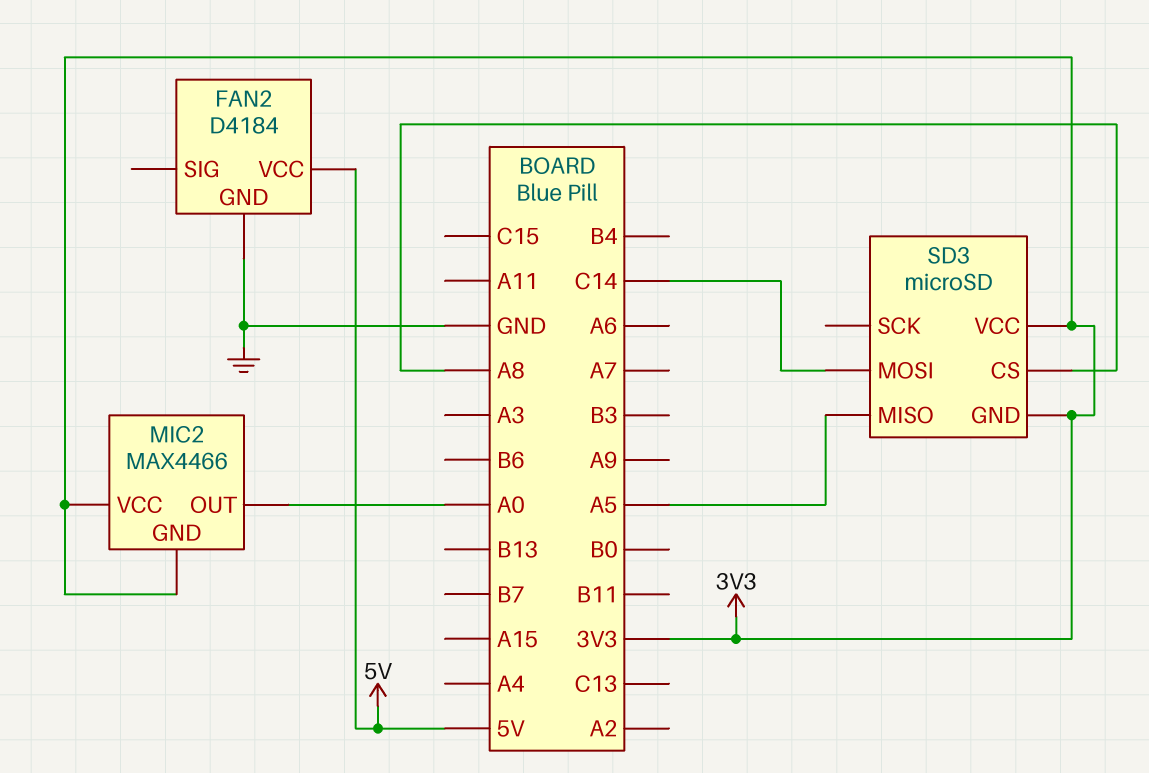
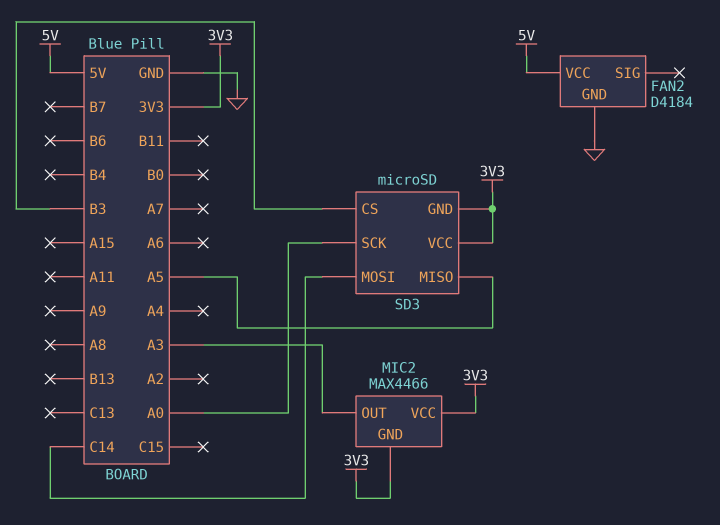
MIC2 pin OUT: A0 -> A3
SD3 pin CS: A8 -> B3
SD3 pin SCK: none -> A0

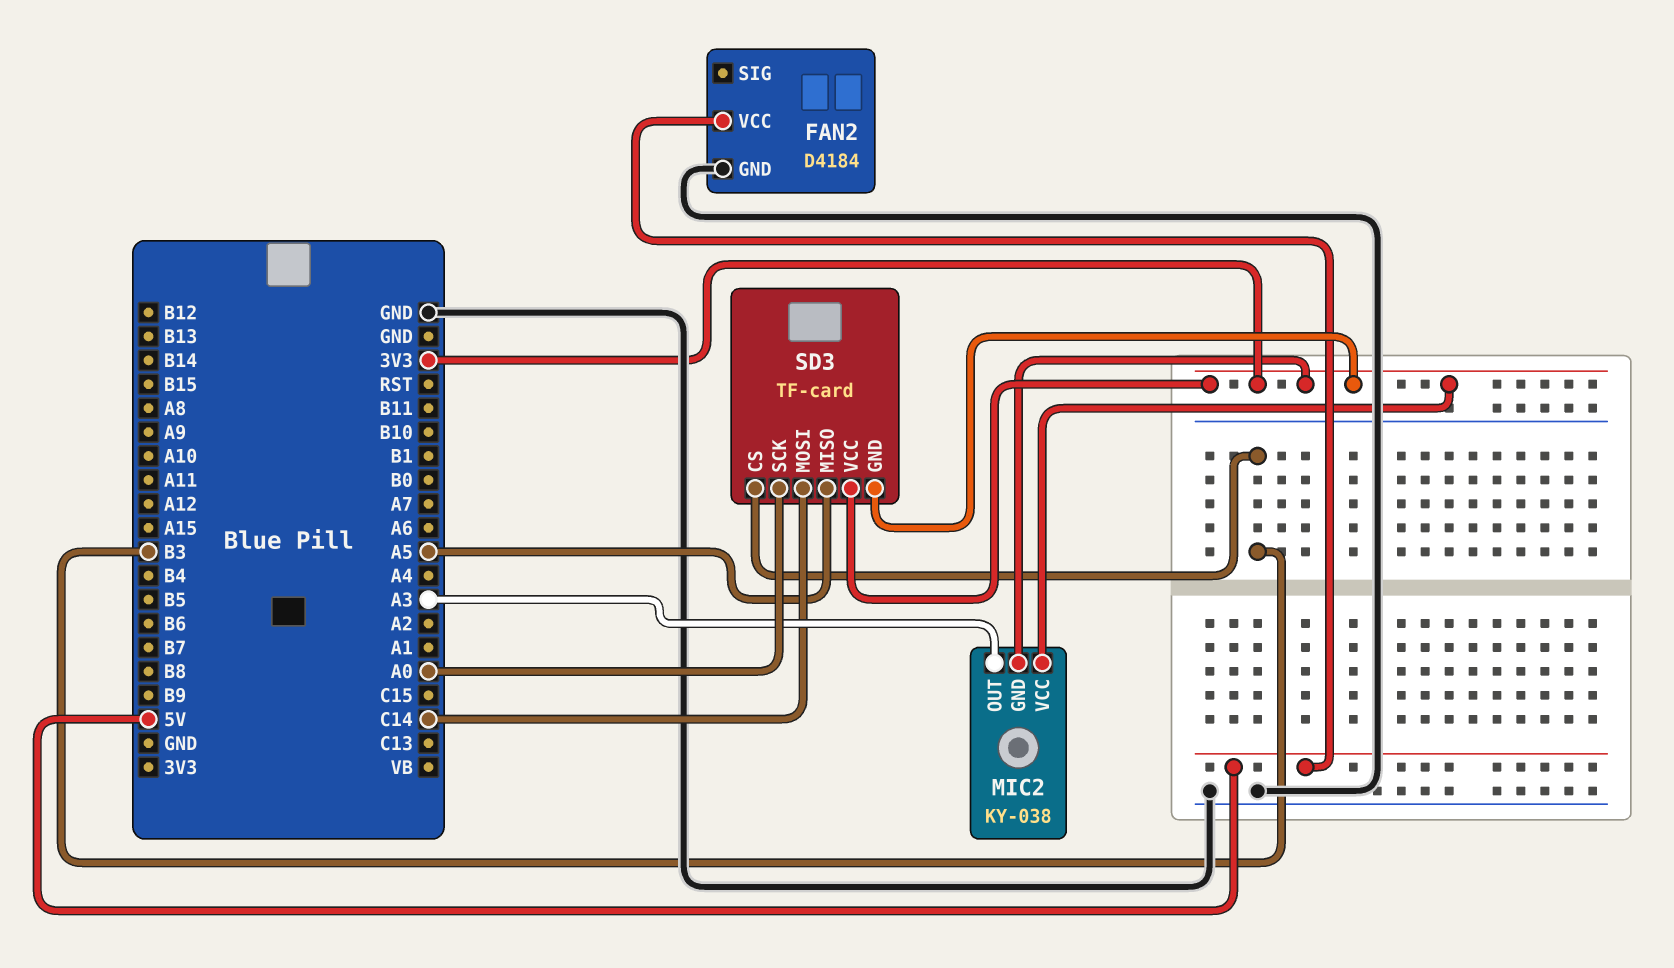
MIC2: MAX4466 -> KY-038
SD3: microSD -> TF-card

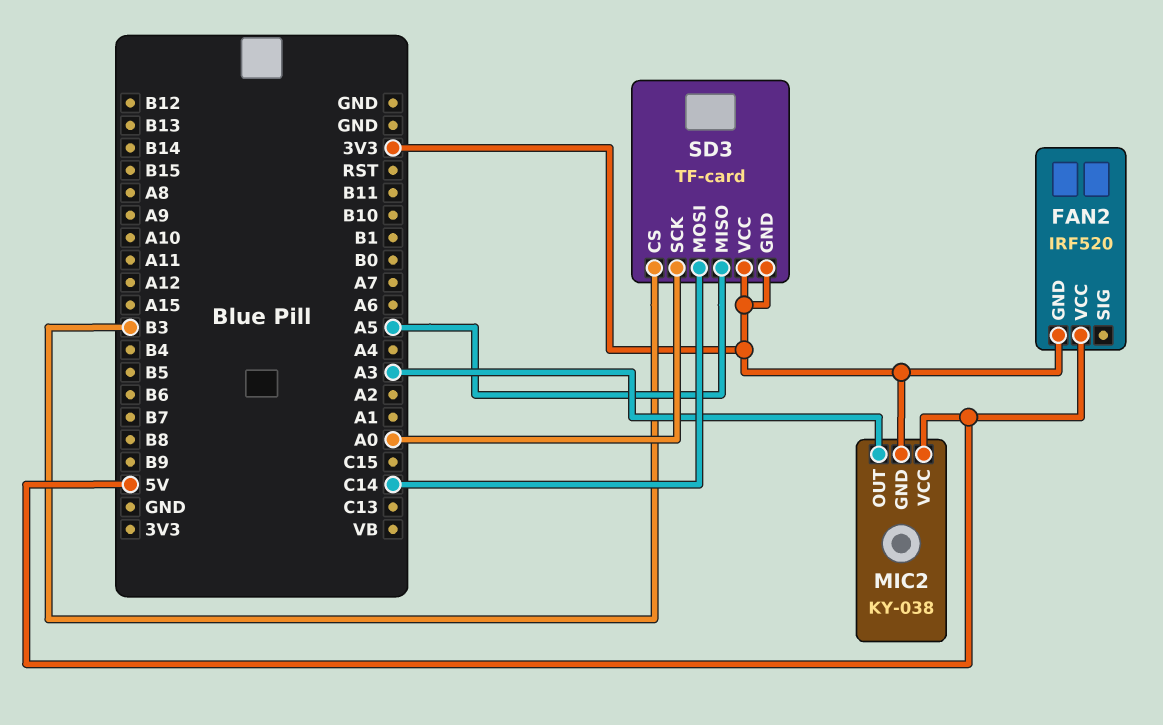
FAN2: D4184 -> IRF520
FAN2 pin GND: GND -> 3V3
MIC2 pin VCC: 3V3 -> 5V

